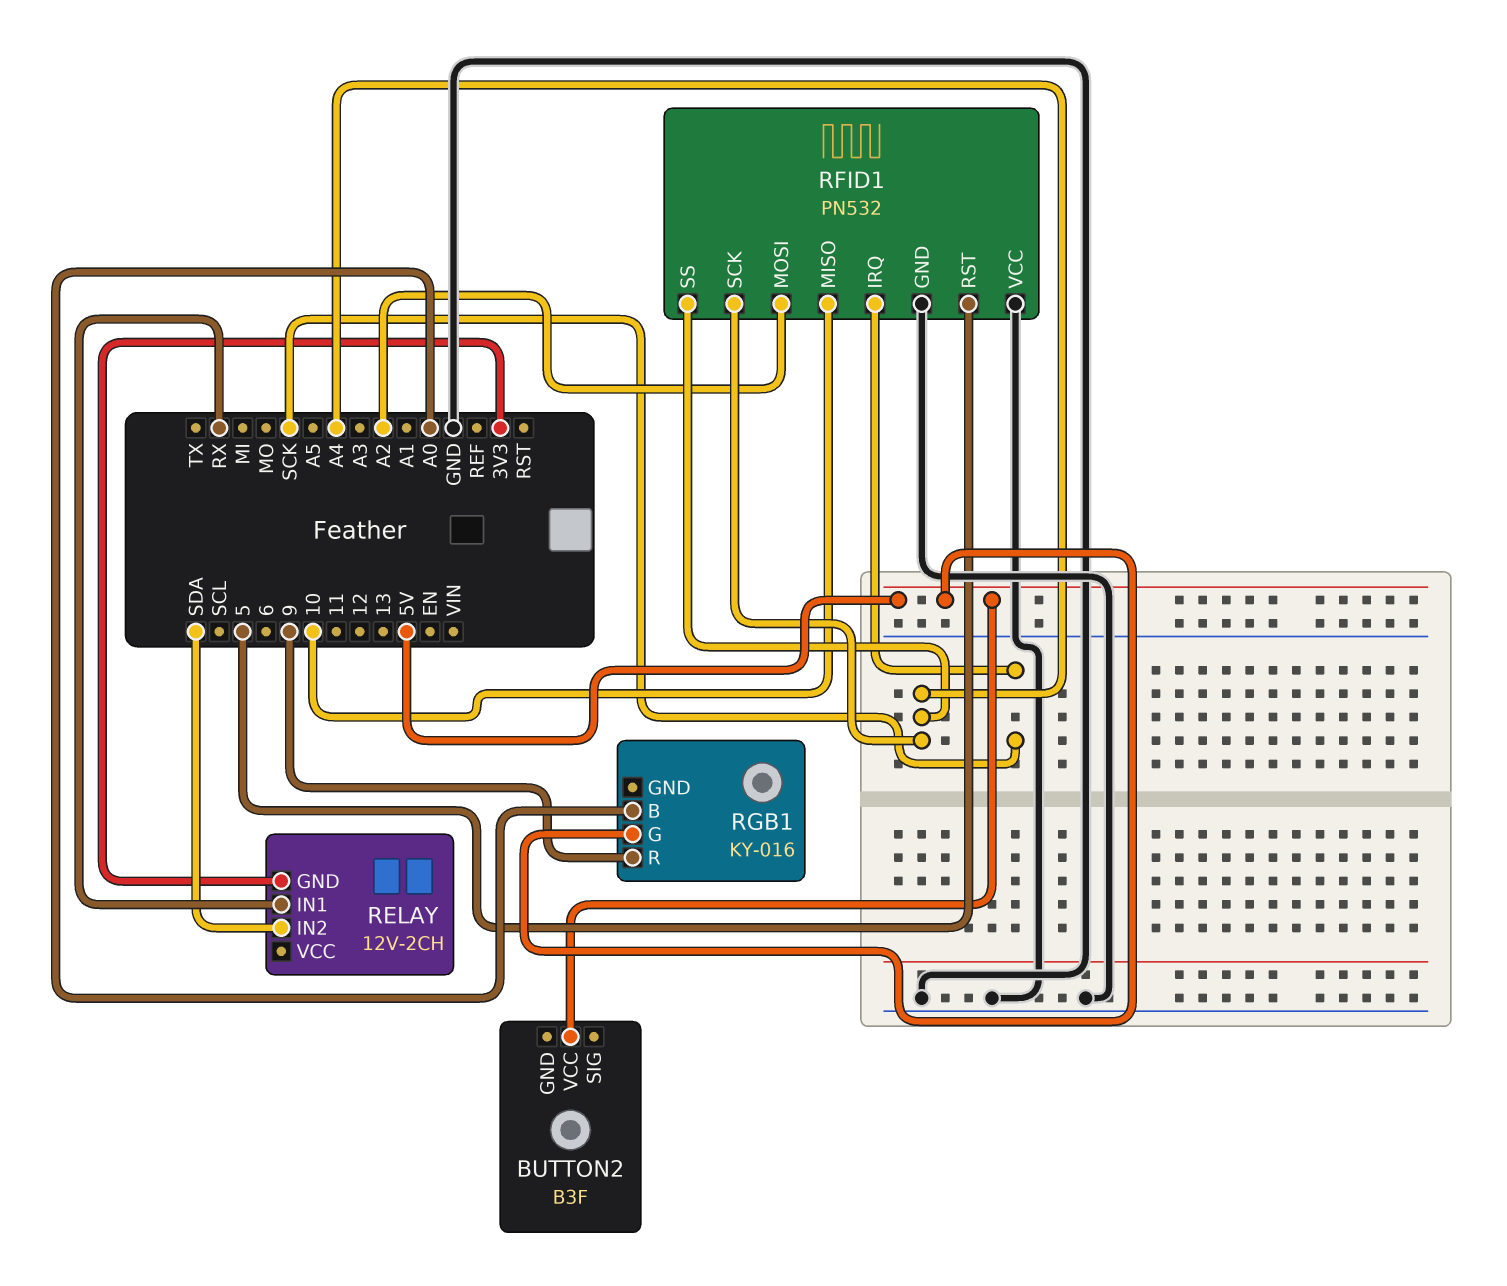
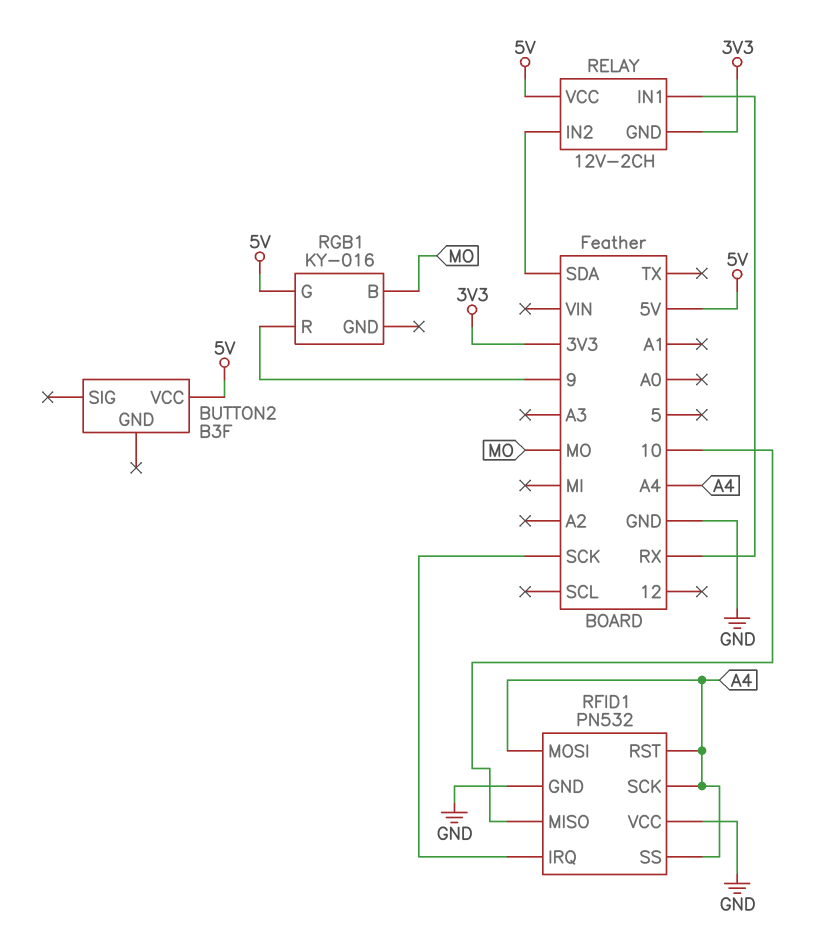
RELAY pin VCC: none -> 5V
RFID1 pin MOSI: A2 -> A4
RFID1 pin RST: 5 -> A4
RGB1 pin B: A0 -> MO

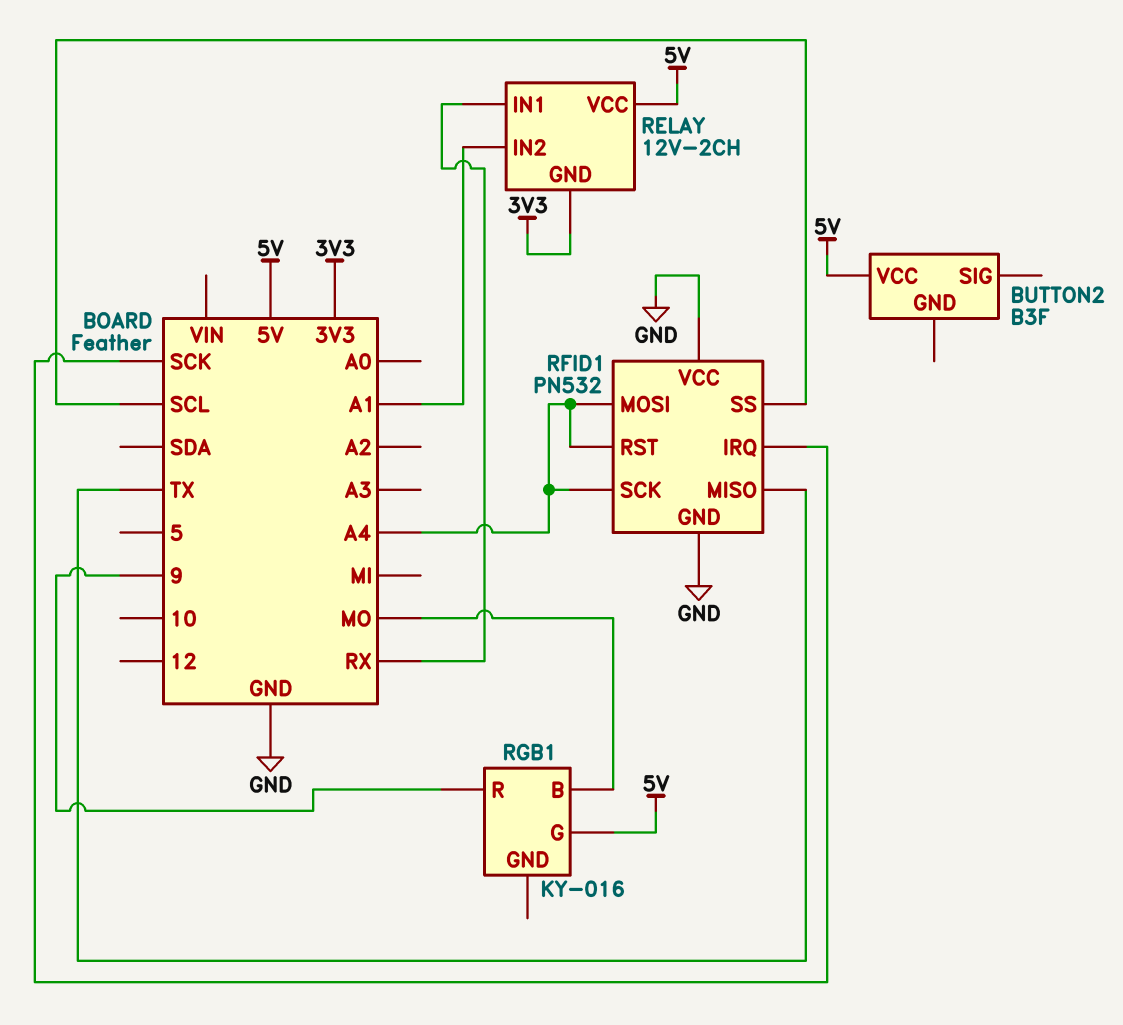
RELAY pin IN2: SDA -> A1
RFID1 pin MISO: 10 -> TX
RFID1 pin SS: A4 -> SCL

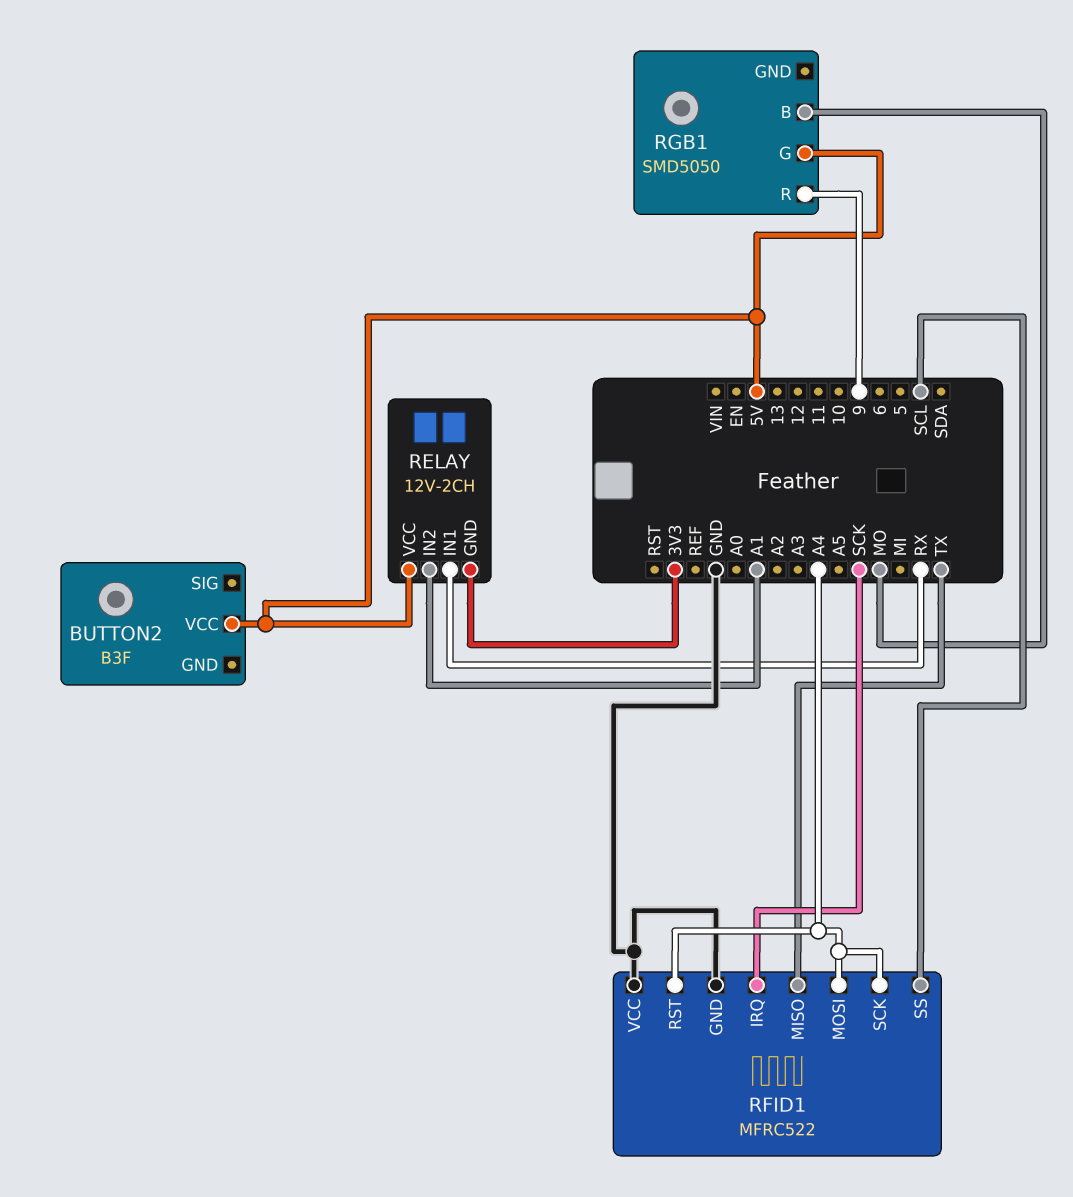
RFID1: PN532 -> MFRC522
RGB1: KY-016 -> SMD5050

